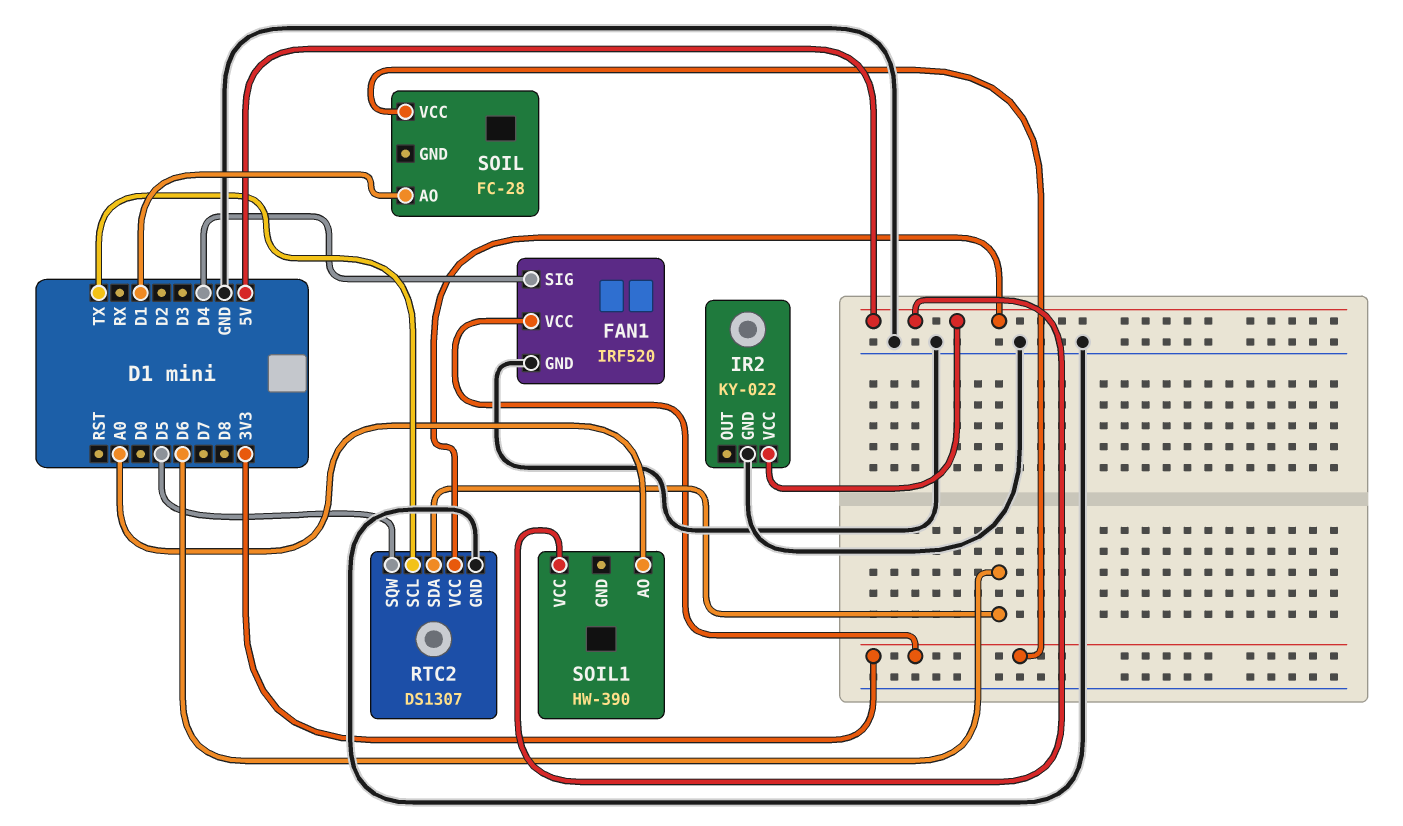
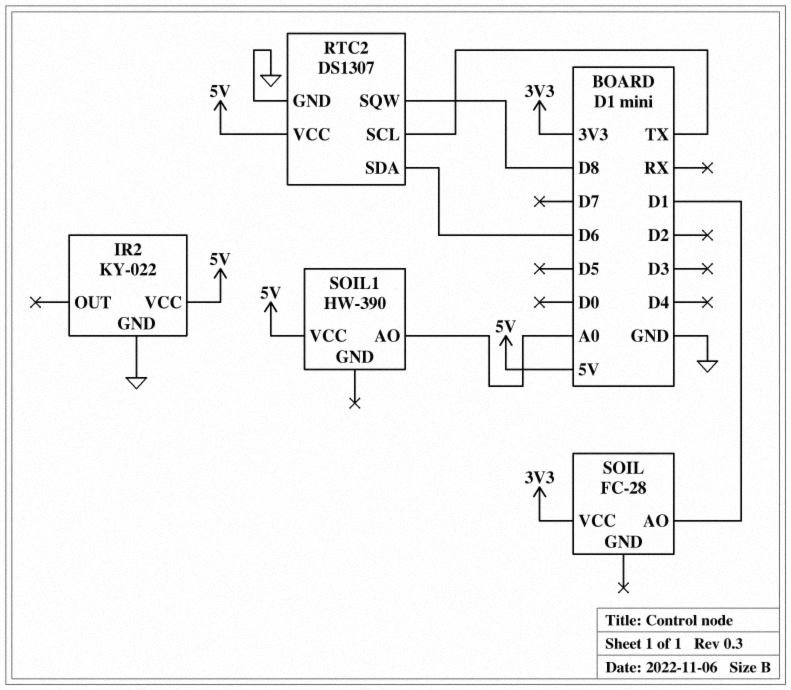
FAN1: IRF520 -> none
FAN1 pin GND: GND -> none
FAN1 pin SIG: D4 -> none
FAN1 pin VCC: 3V3 -> none
RTC2 pin SQW: D5 -> D8

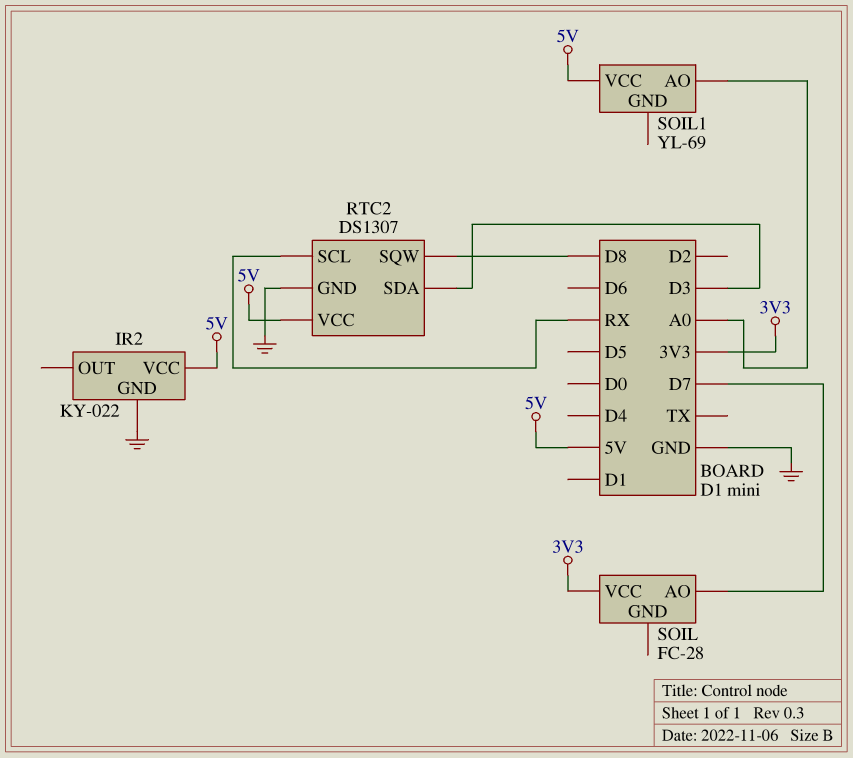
RTC2 pin SCL: TX -> RX
RTC2 pin SDA: D6 -> D3
SOIL pin AO: D1 -> D7
SOIL1: HW-390 -> YL-69

